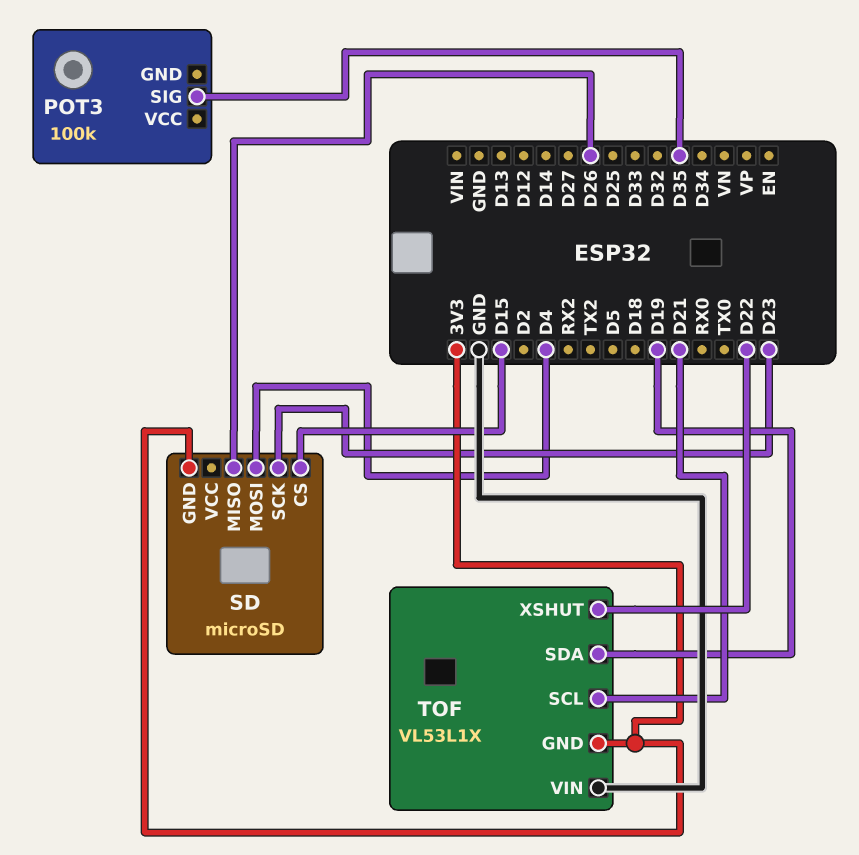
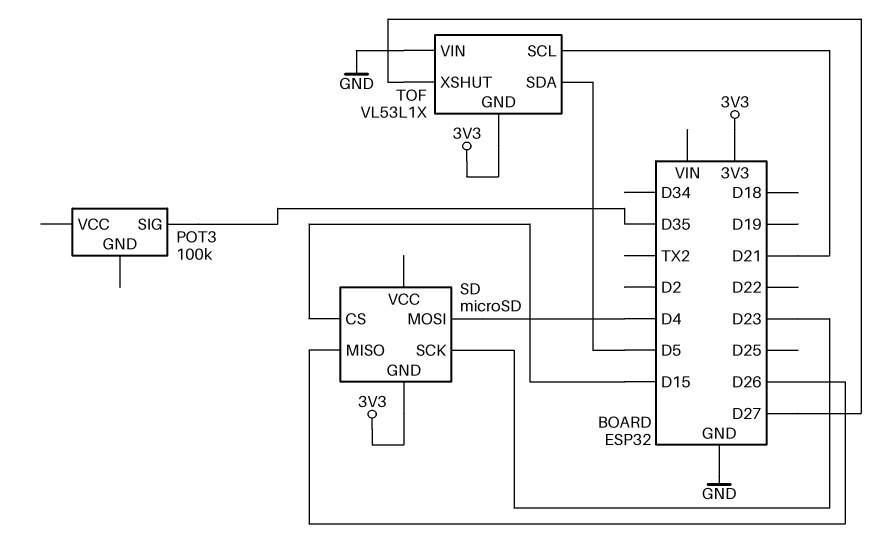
TOF pin SDA: D19 -> D5
TOF pin XSHUT: D22 -> D27

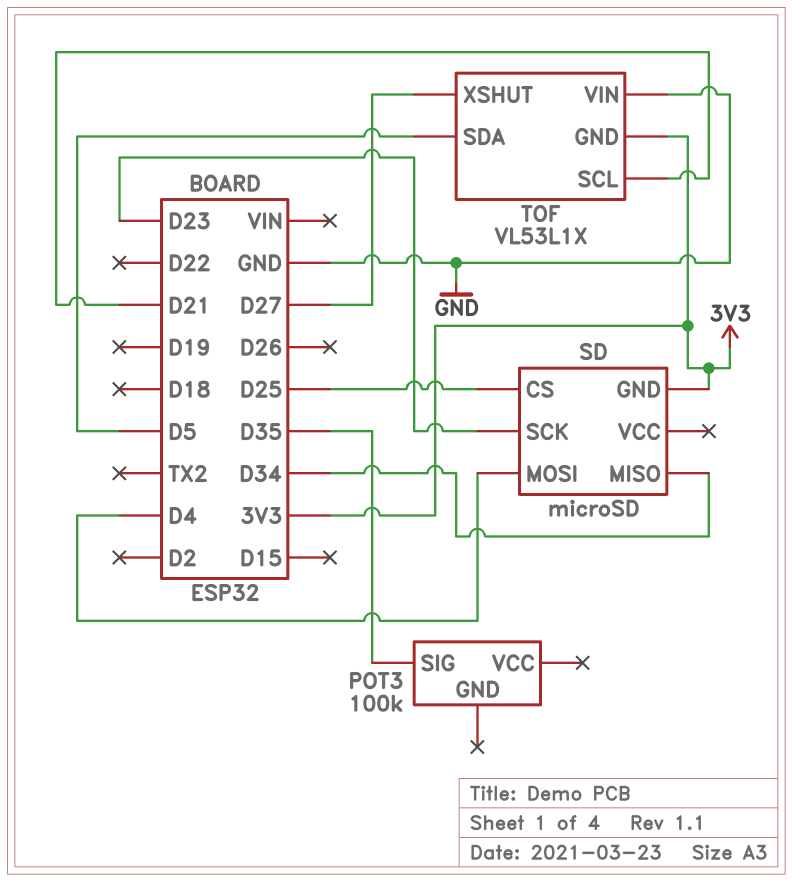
SD pin CS: D15 -> D25
SD pin MISO: D26 -> D34

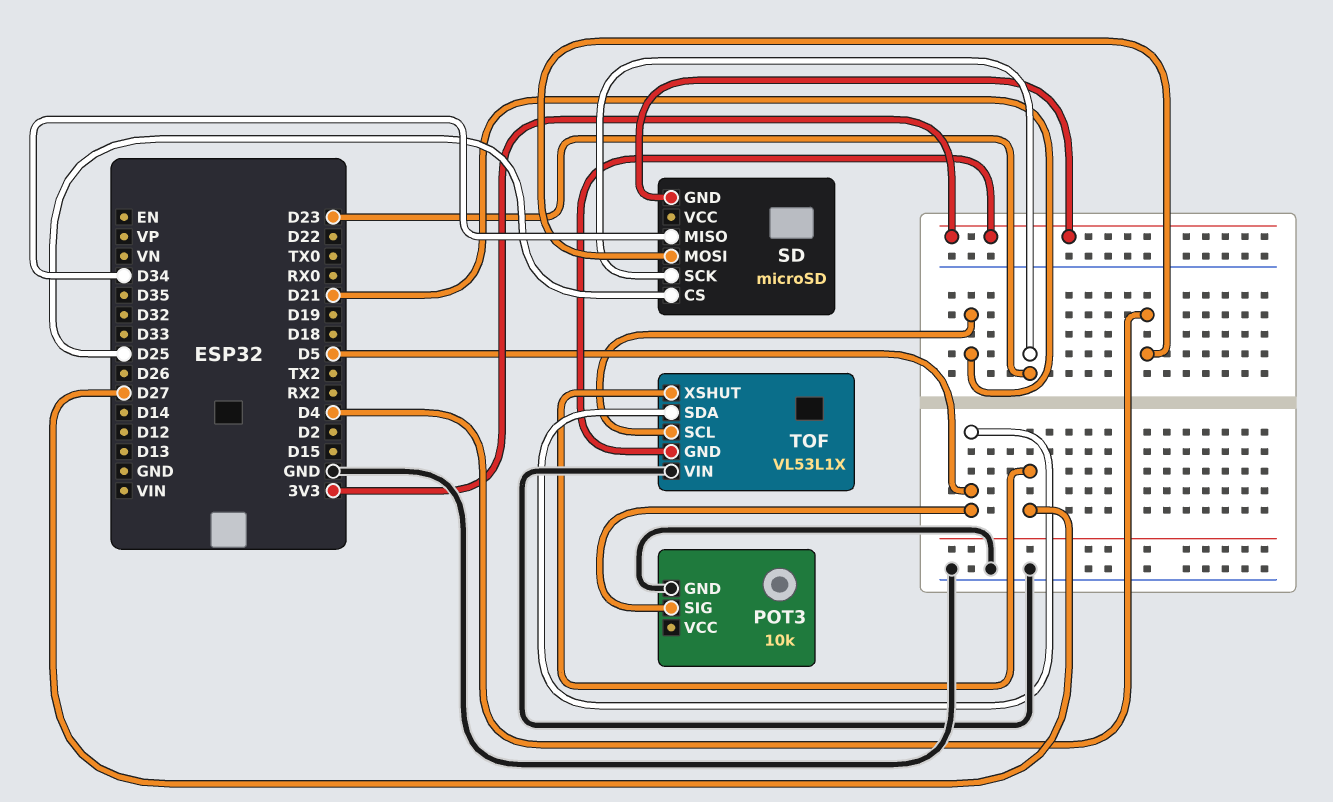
POT3: 100k -> 10k
POT3 pin GND: none -> GND
POT3 pin SIG: D35 -> D5

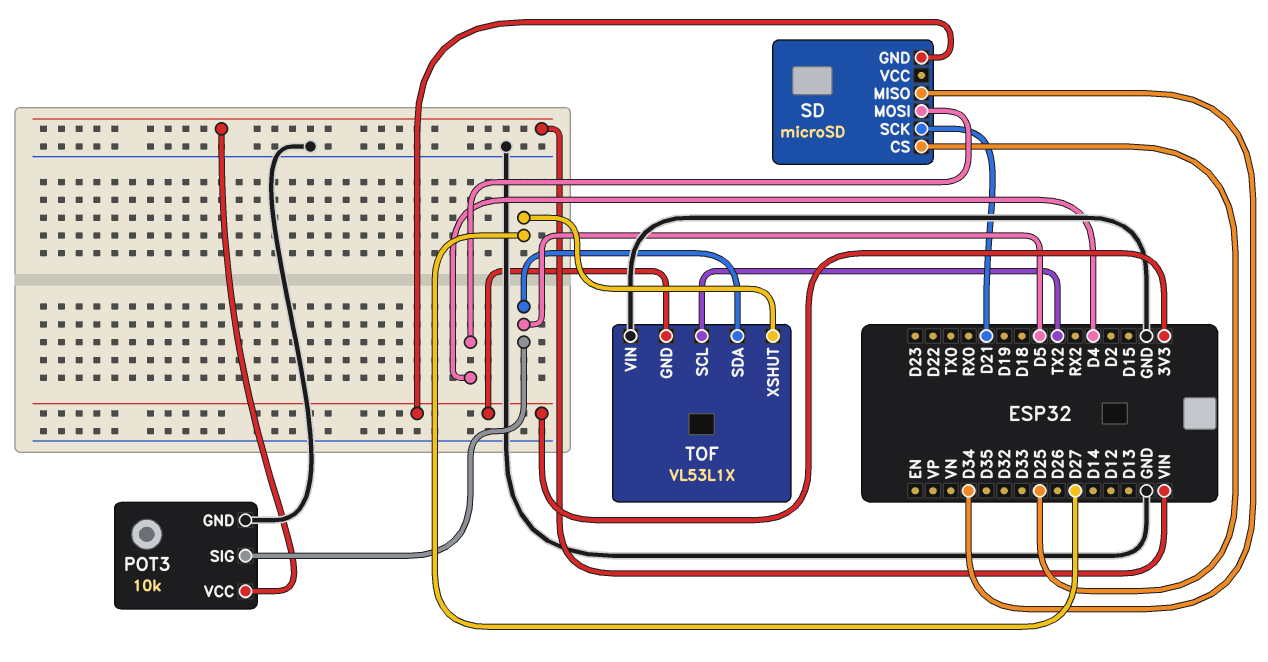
POT3 pin VCC: none -> VIN
SD pin SCK: D23 -> D21
TOF pin SCL: D21 -> TX2

